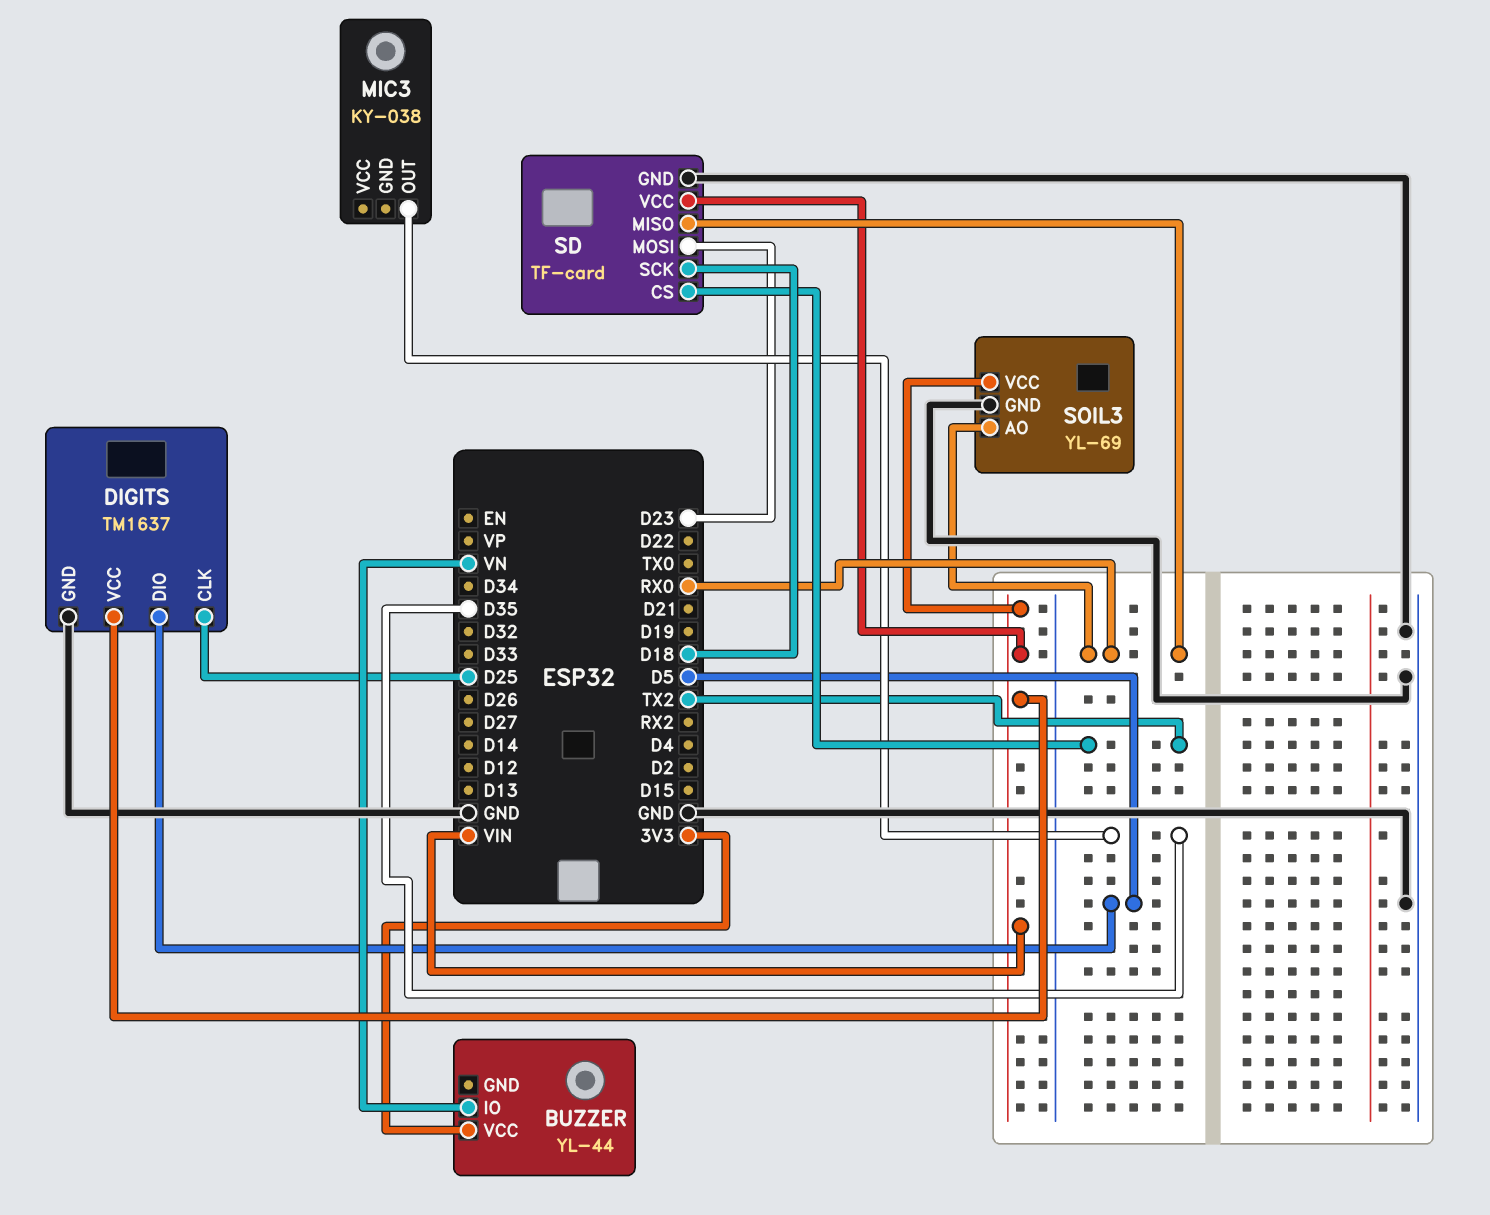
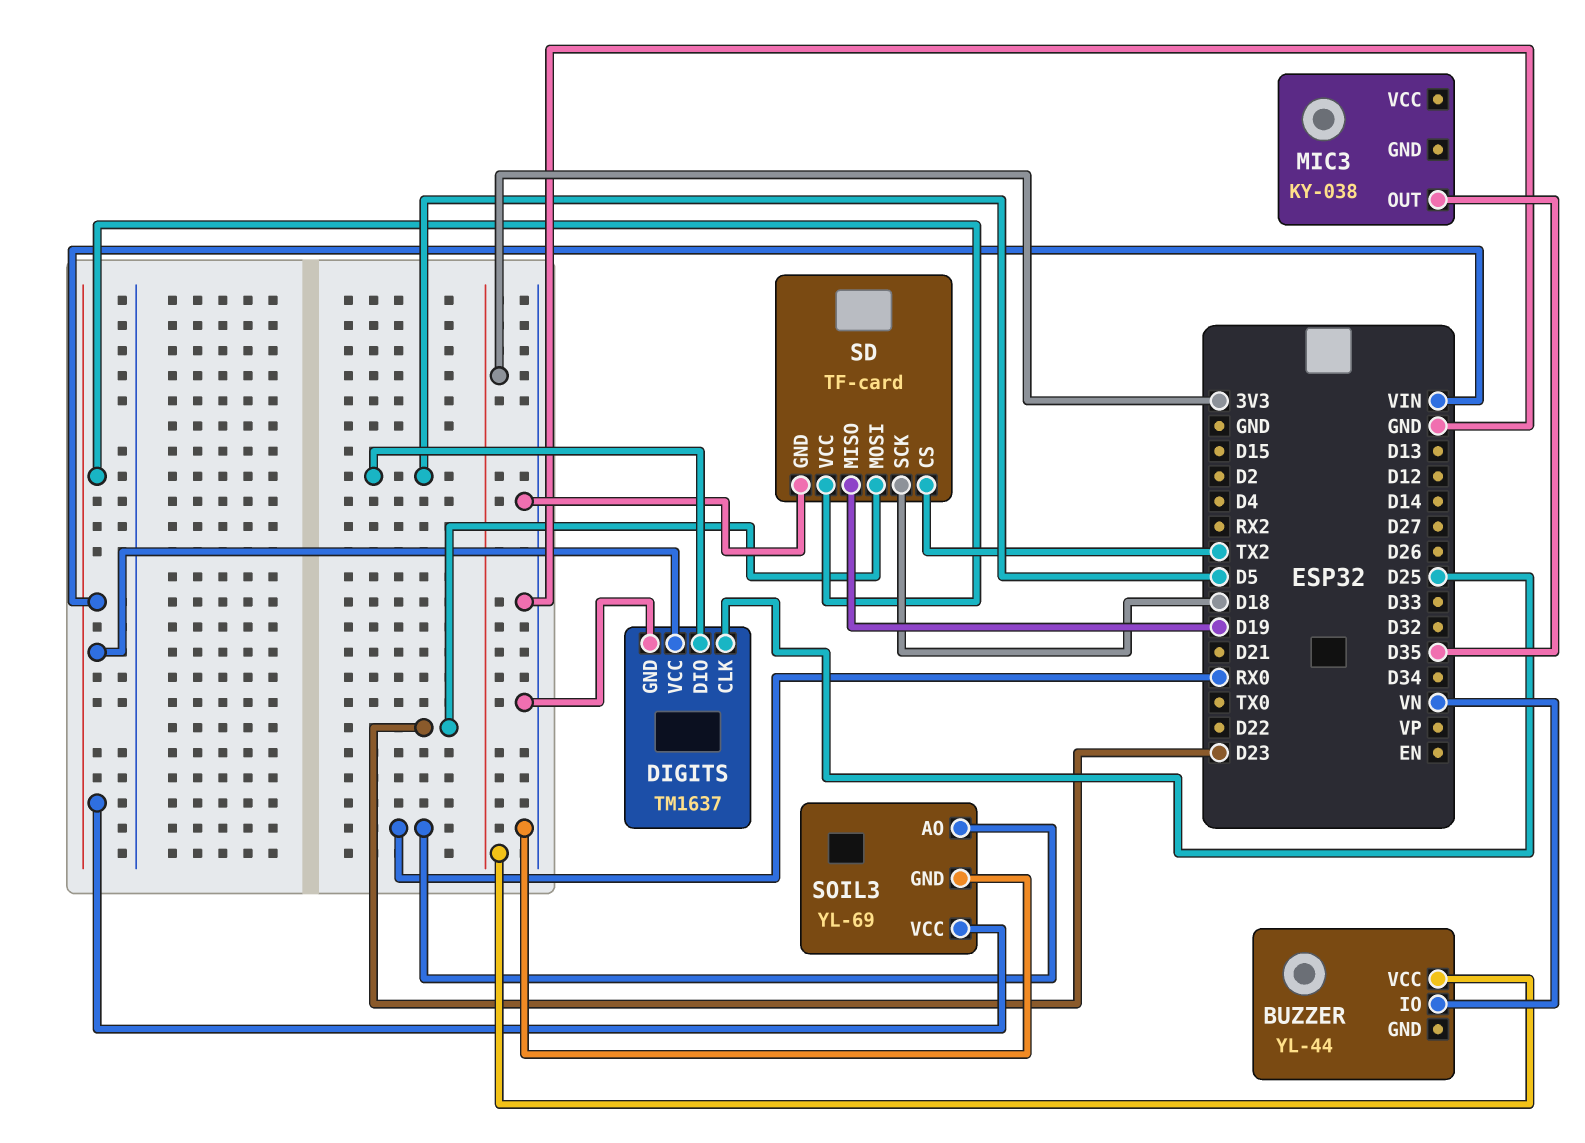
SD pin MISO: RX0 -> D19

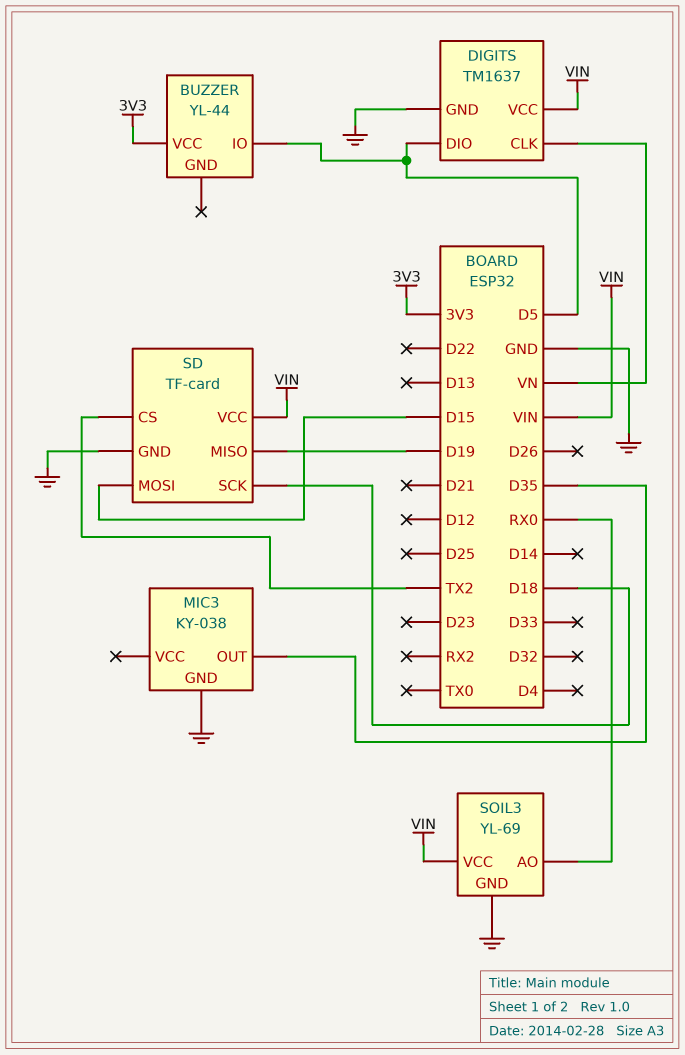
BUZZER pin IO: VN -> D5
DIGITS pin CLK: D25 -> VN
MIC3 pin GND: none -> GND
SD pin MOSI: D23 -> D15

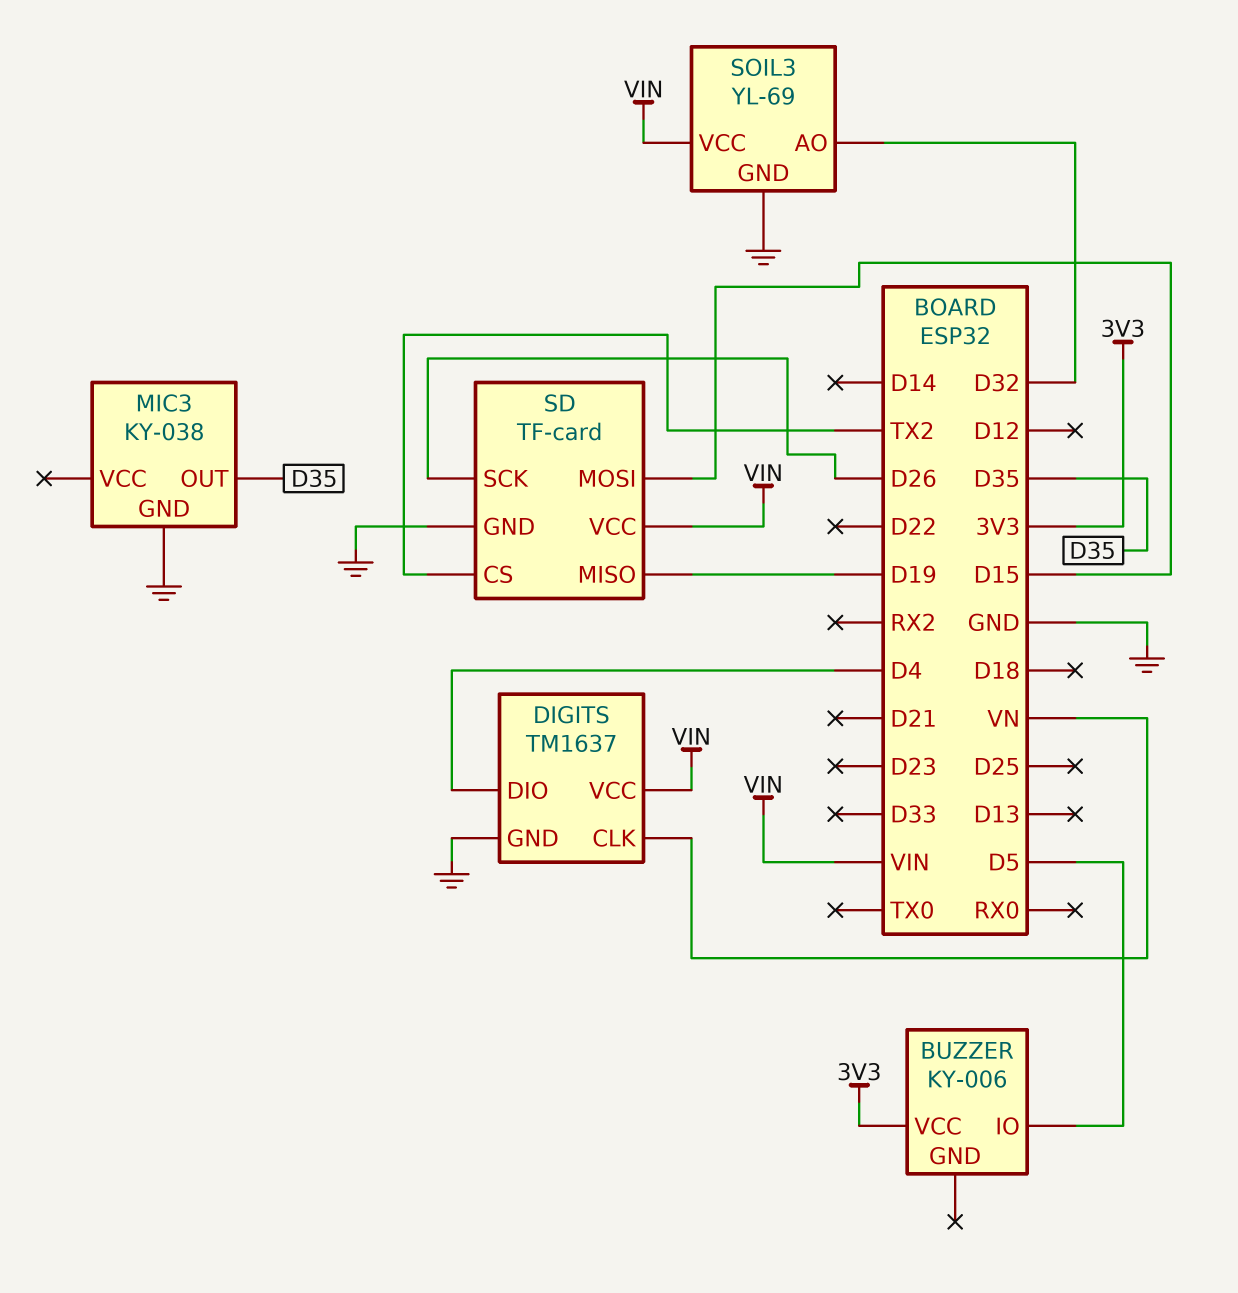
BUZZER: YL-44 -> KY-006
DIGITS pin DIO: D5 -> D4
SD pin SCK: D18 -> D26
SOIL3 pin AO: RX0 -> D32

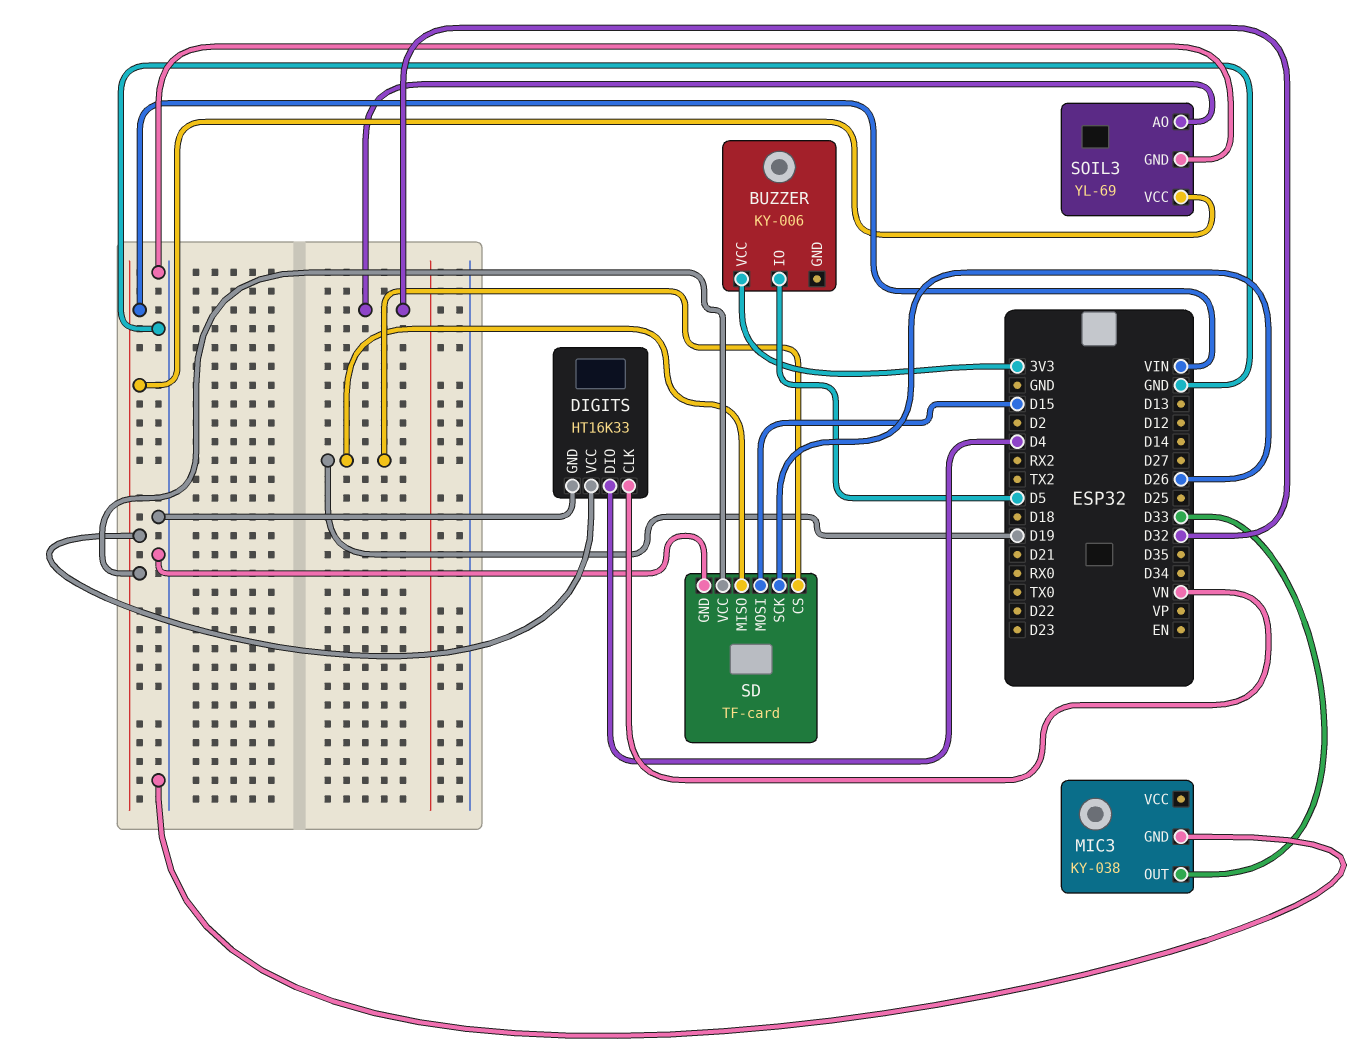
DIGITS: TM1637 -> HT16K33
MIC3 pin OUT: D35 -> D33
SD pin CS: TX2 -> D19

